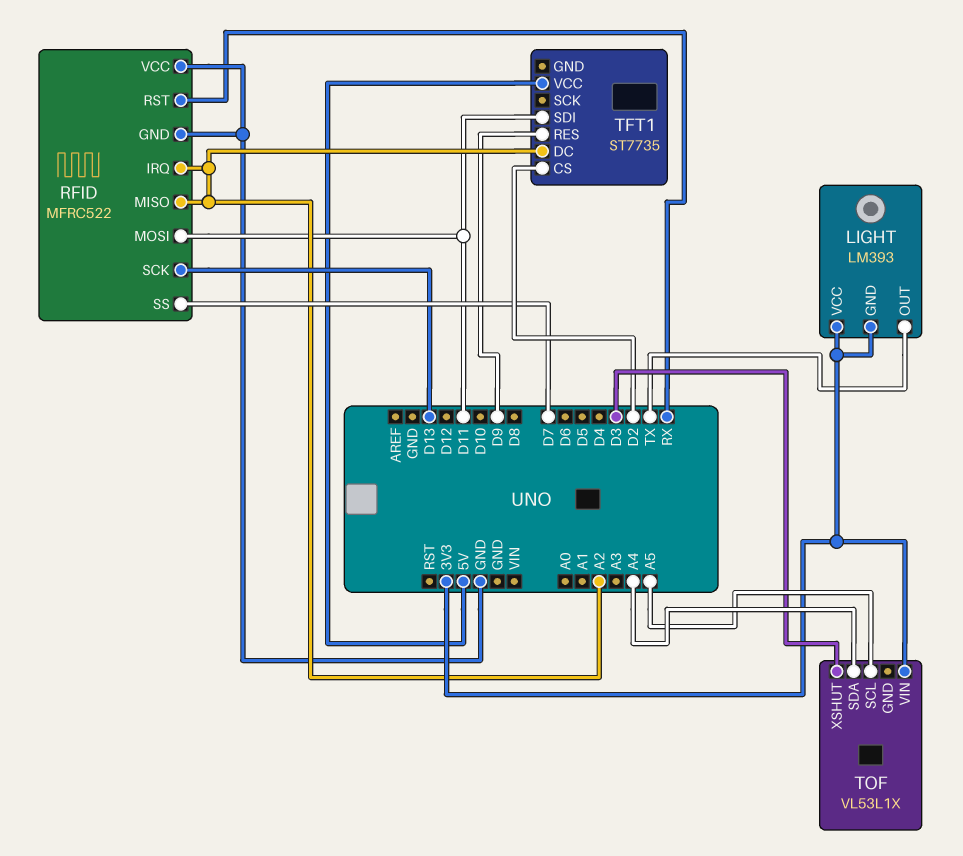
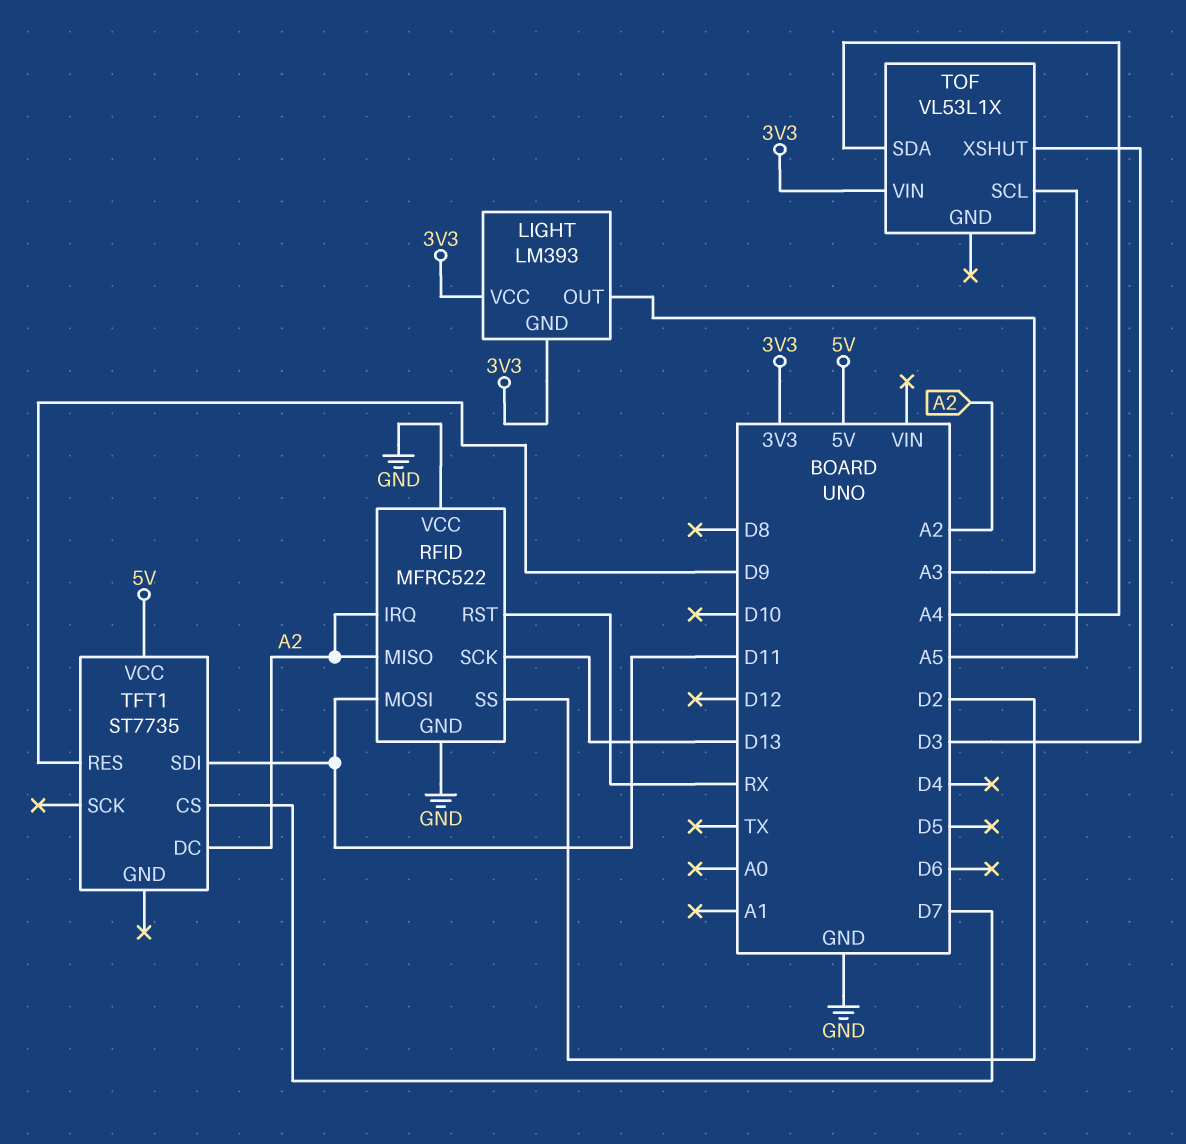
LIGHT pin OUT: TX -> A3
RFID pin SS: D7 -> D2
TFT1 pin CS: D2 -> D7

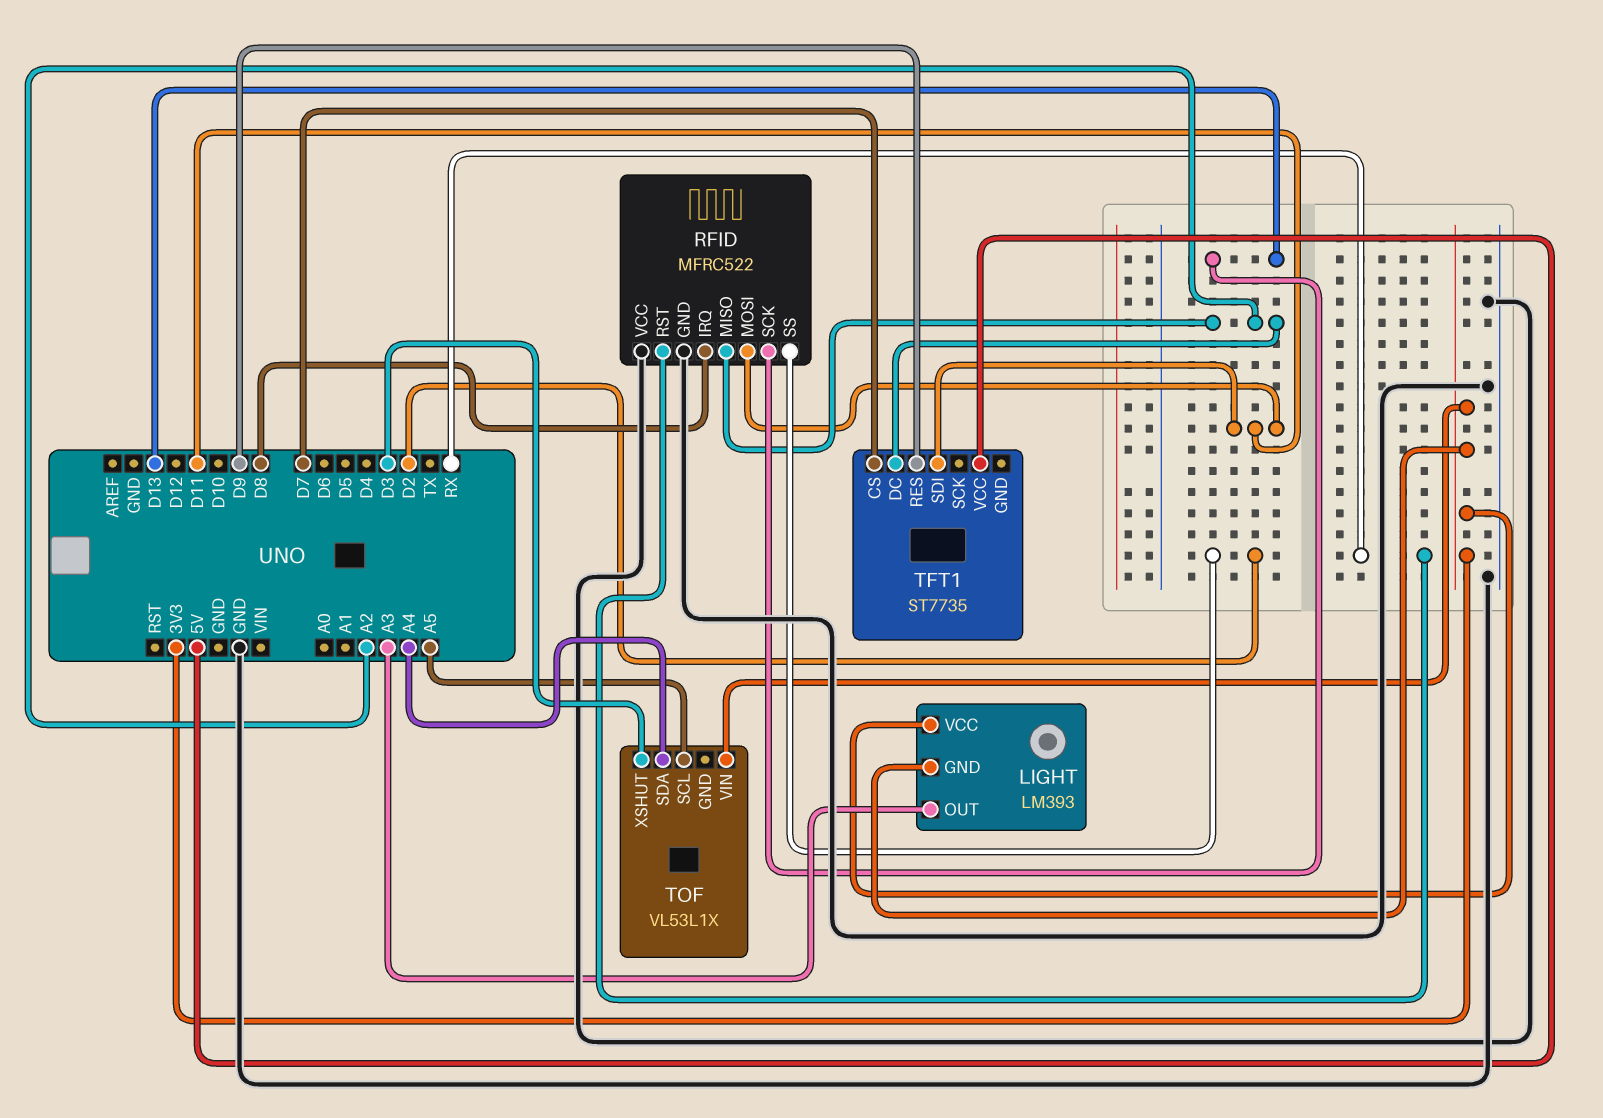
RFID pin IRQ: A2 -> D8

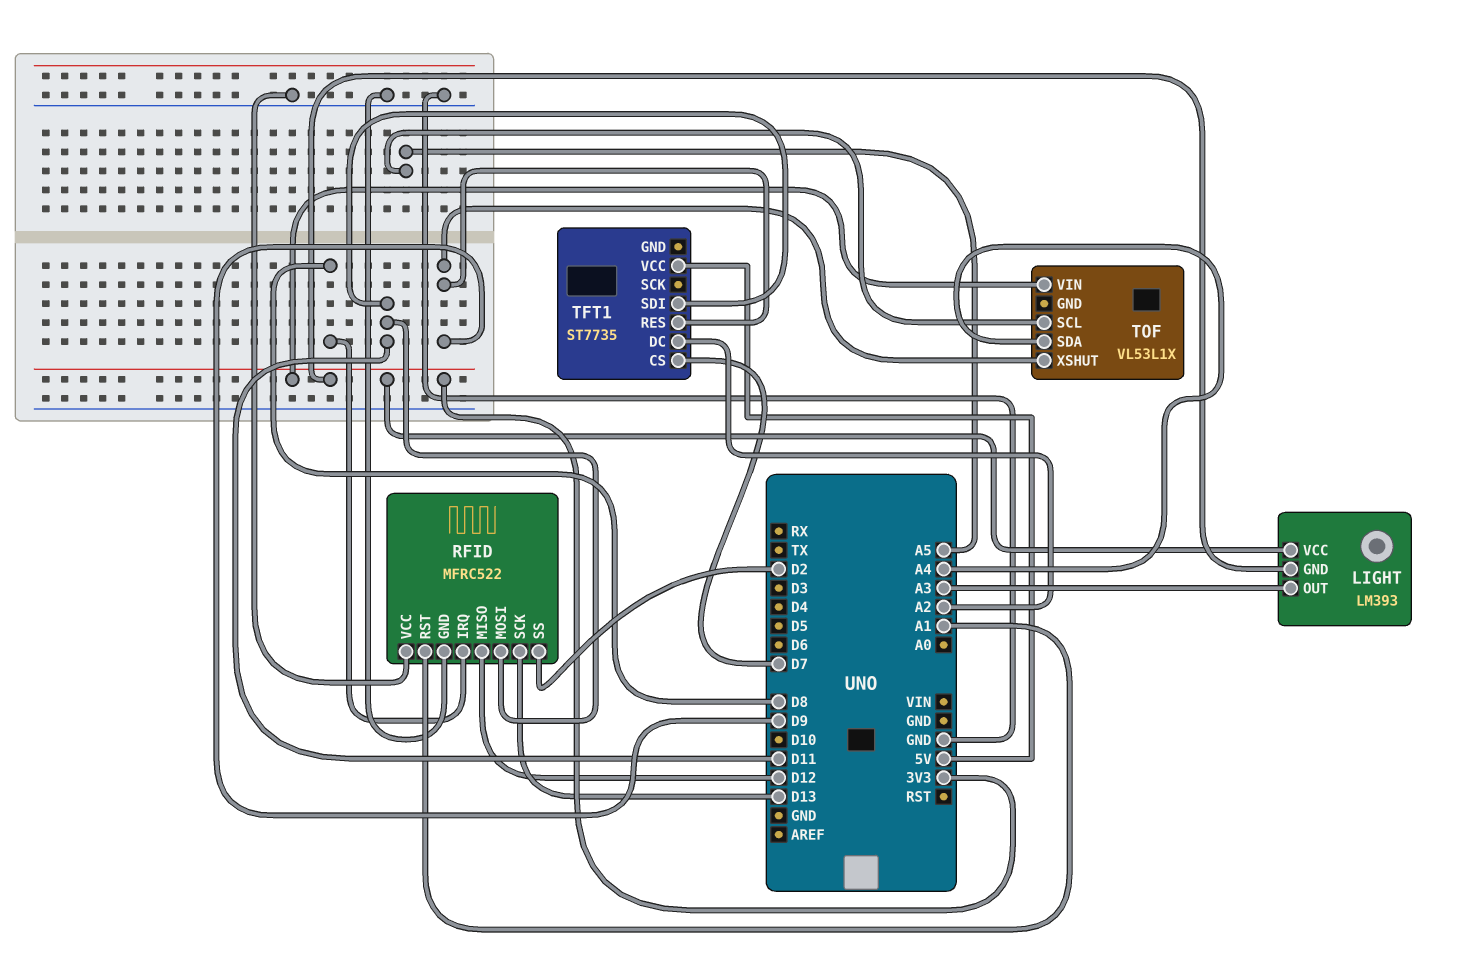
RFID pin MISO: A2 -> D12
RFID pin RST: RX -> A1
TOF pin XSHUT: D3 -> D9

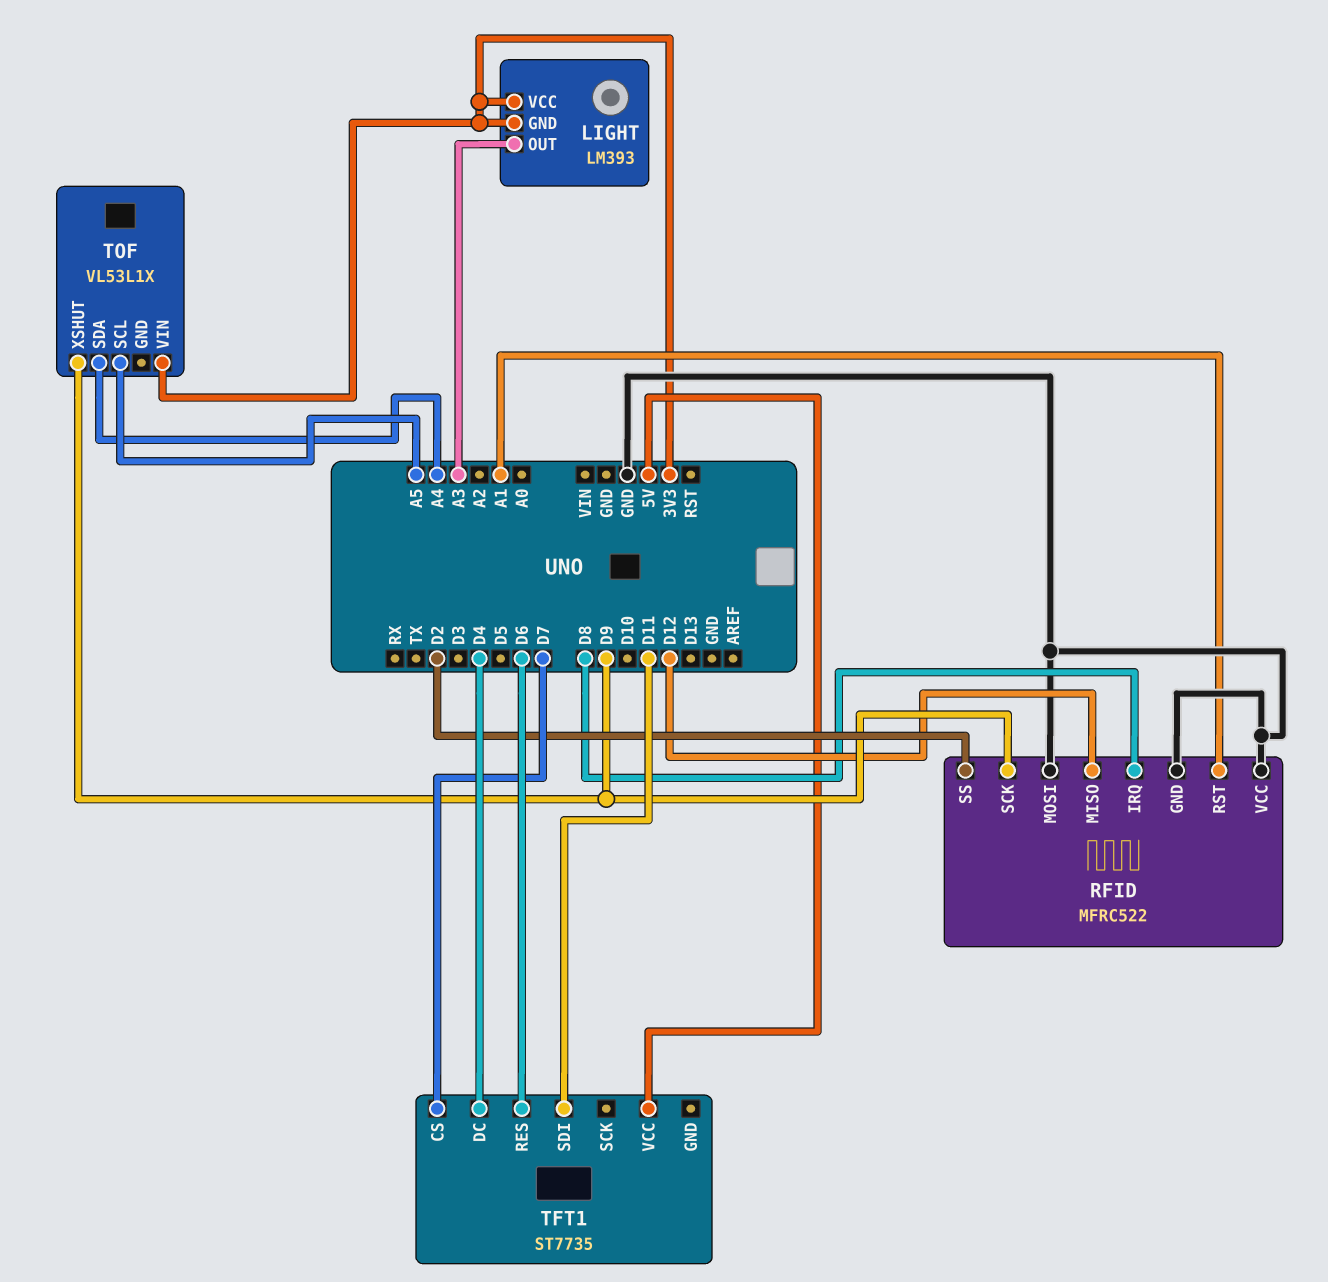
RFID pin MOSI: D11 -> GND
RFID pin SCK: D13 -> D9
TFT1 pin DC: A2 -> D4
TFT1 pin RES: D9 -> D6

